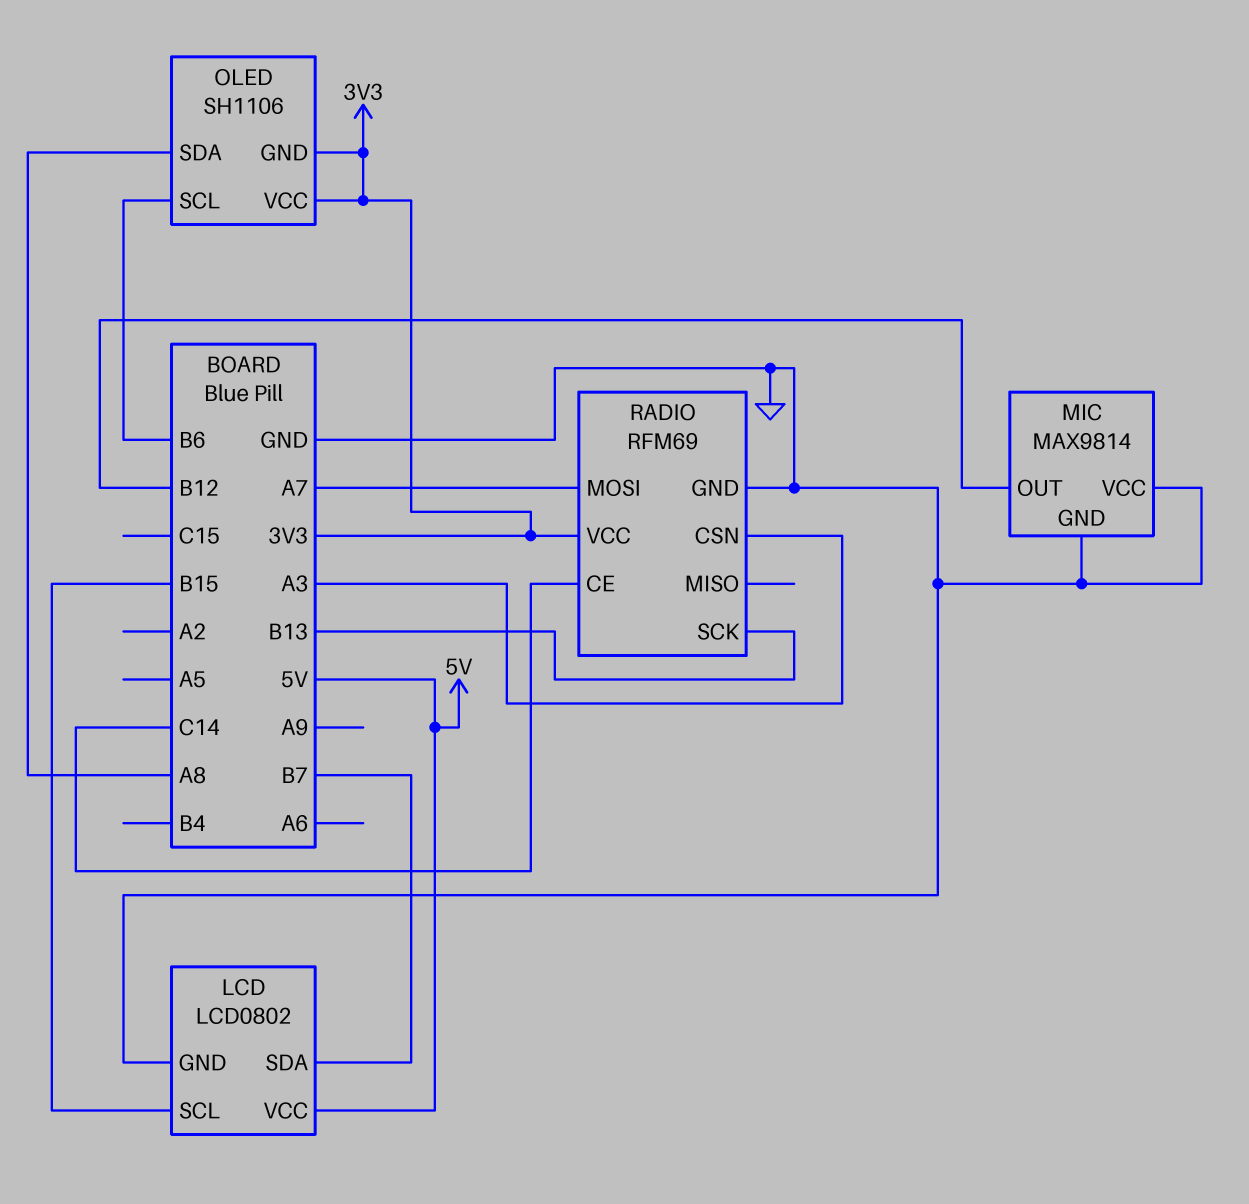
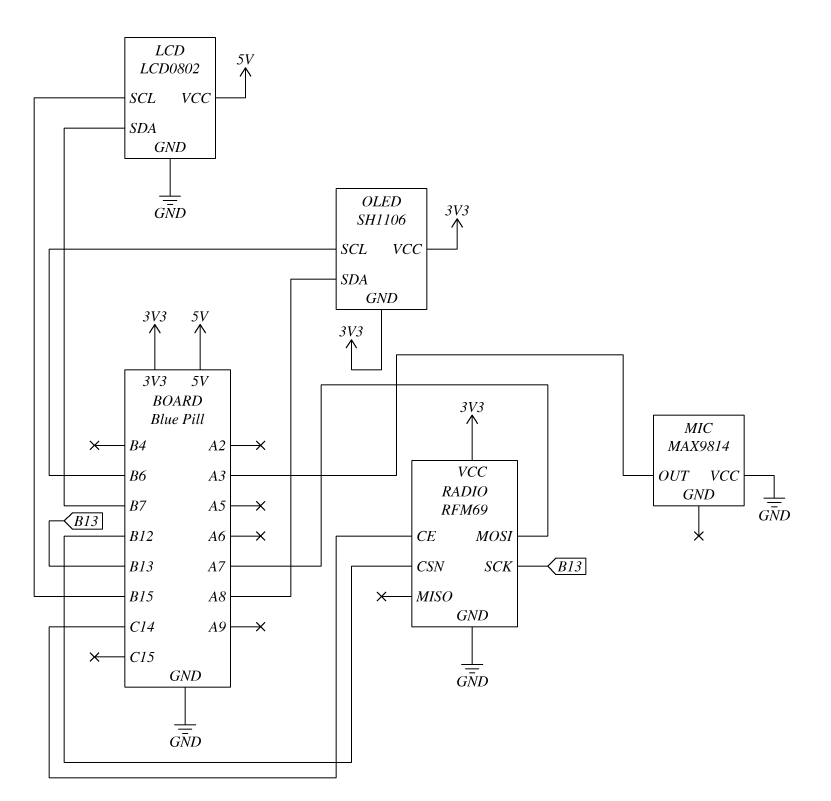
MIC pin GND: GND -> none
MIC pin OUT: B12 -> A3
RADIO pin CSN: A3 -> B12

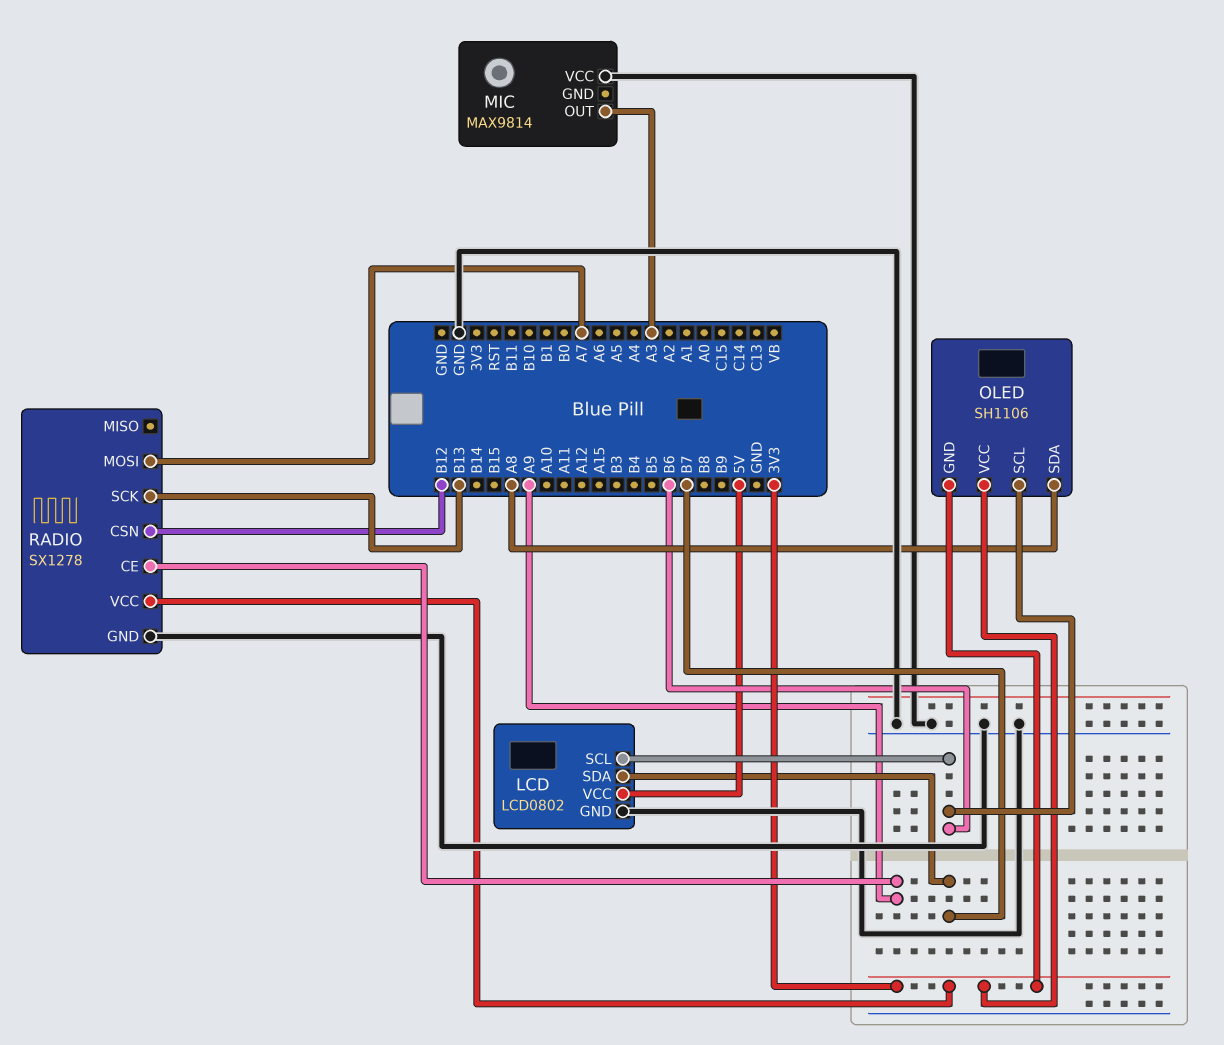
LCD pin SCL: B15 -> B6
RADIO: RFM69 -> SX1278
RADIO pin CE: C14 -> A9

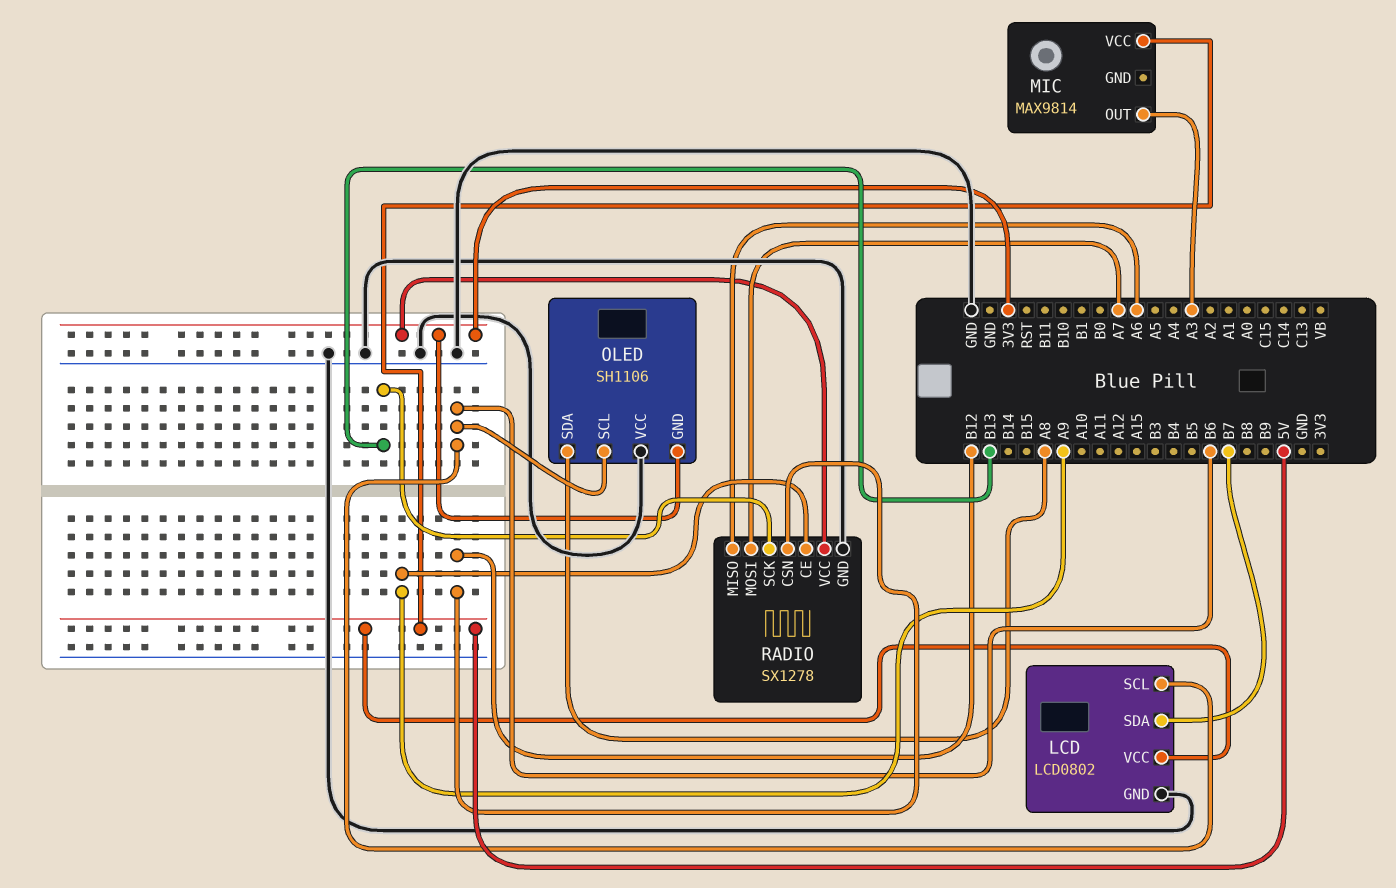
MIC pin VCC: GND -> 5V
OLED pin VCC: 3V3 -> GND
RADIO pin MISO: none -> A6

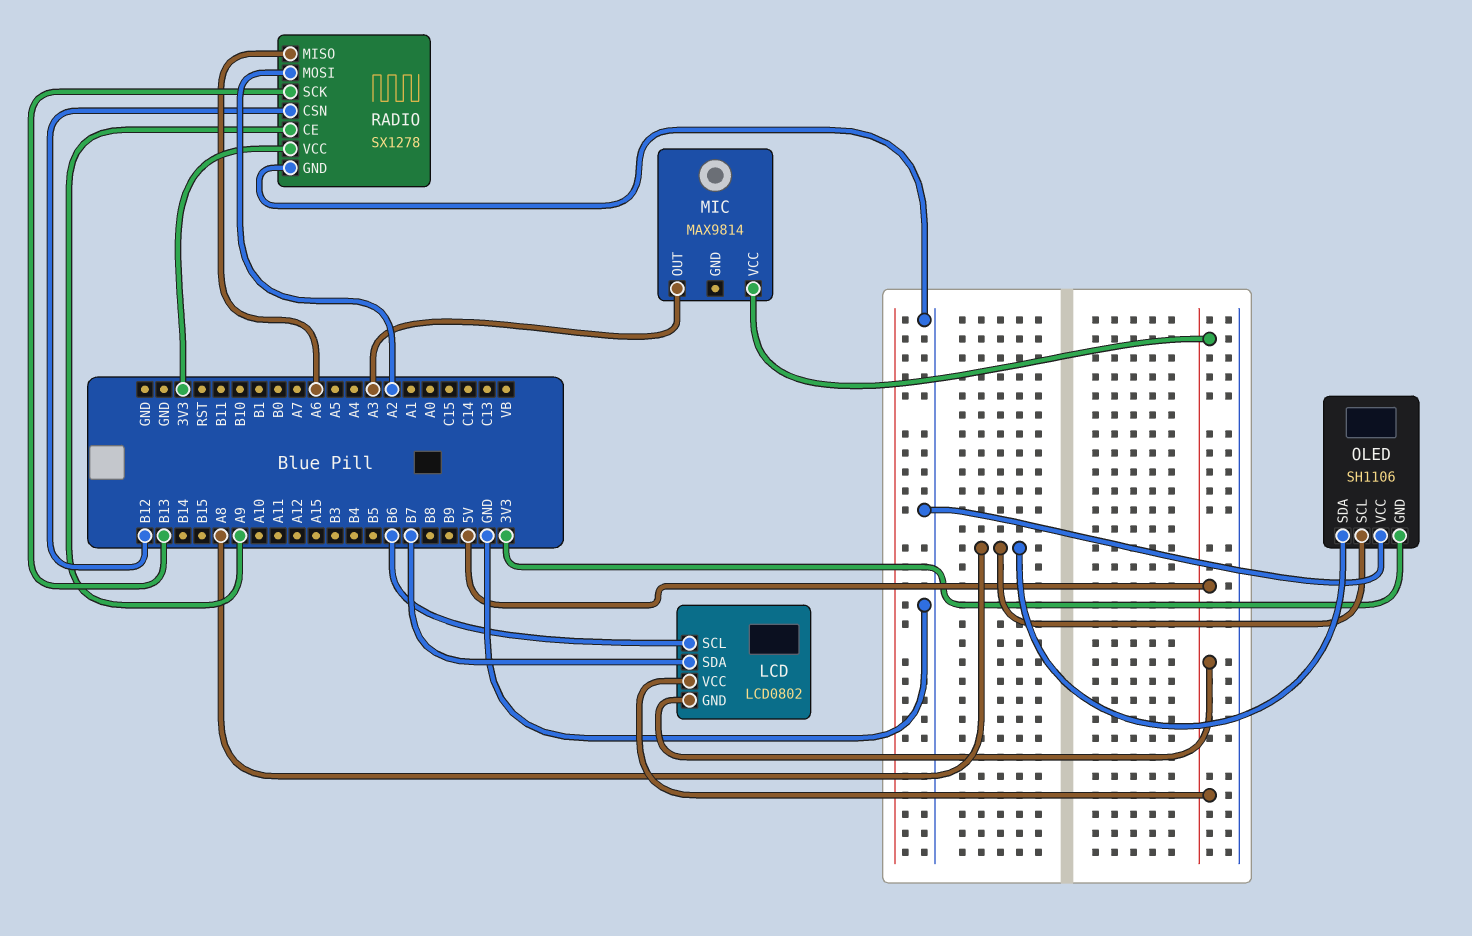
LCD pin GND: GND -> 5V
OLED pin SCL: B6 -> A8
RADIO pin MOSI: A7 -> A2

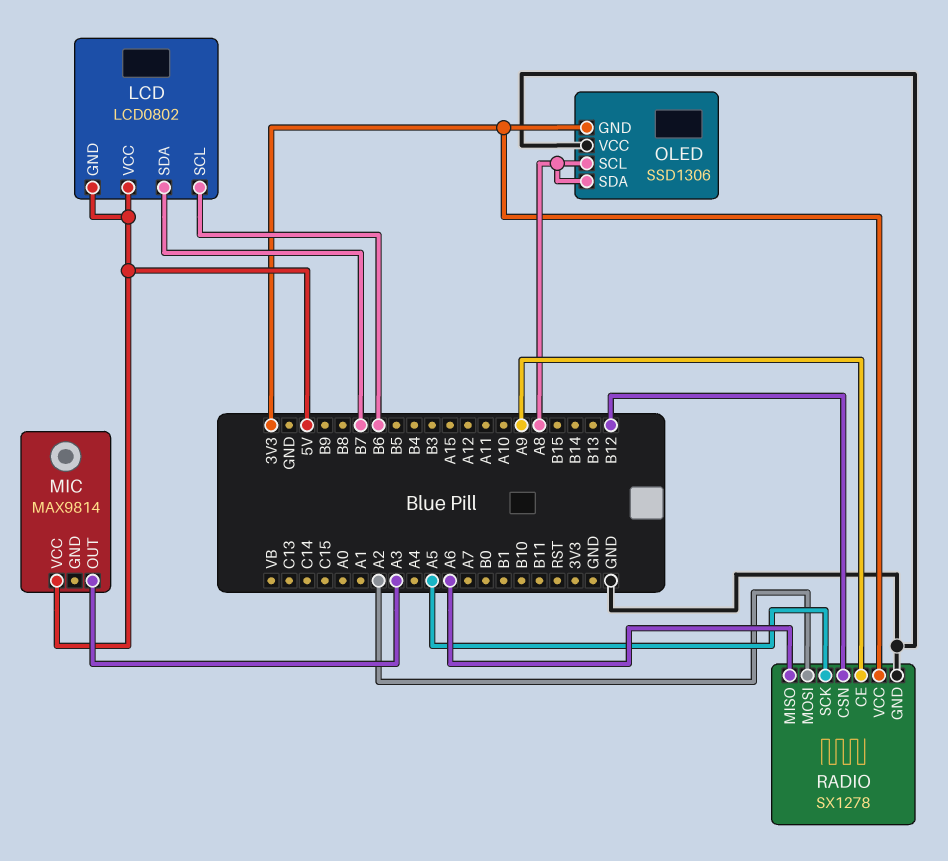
OLED: SH1106 -> SSD1306
RADIO pin SCK: B13 -> A5

